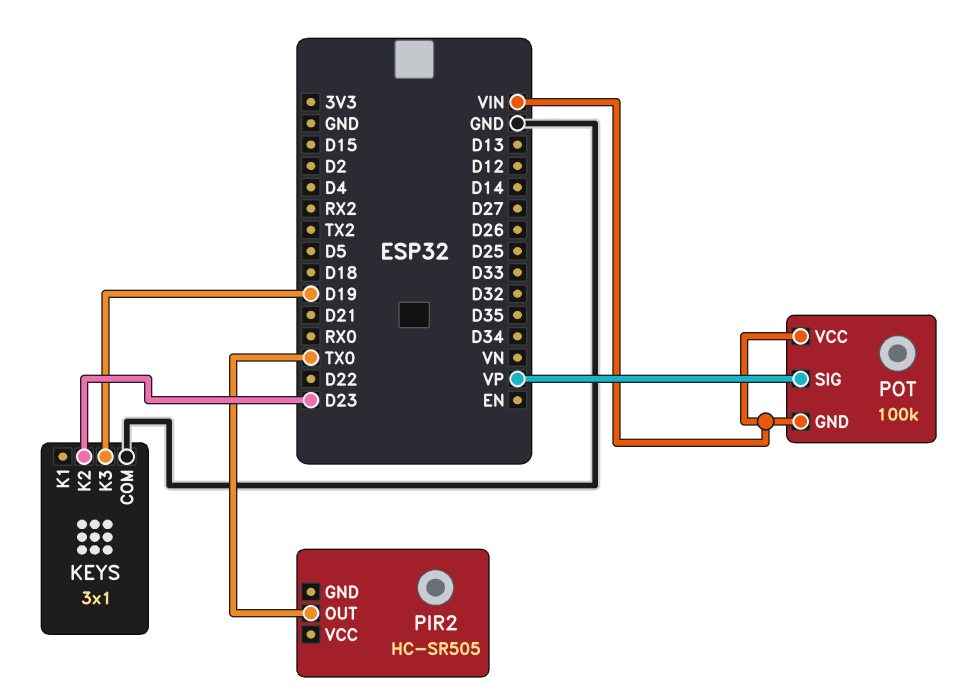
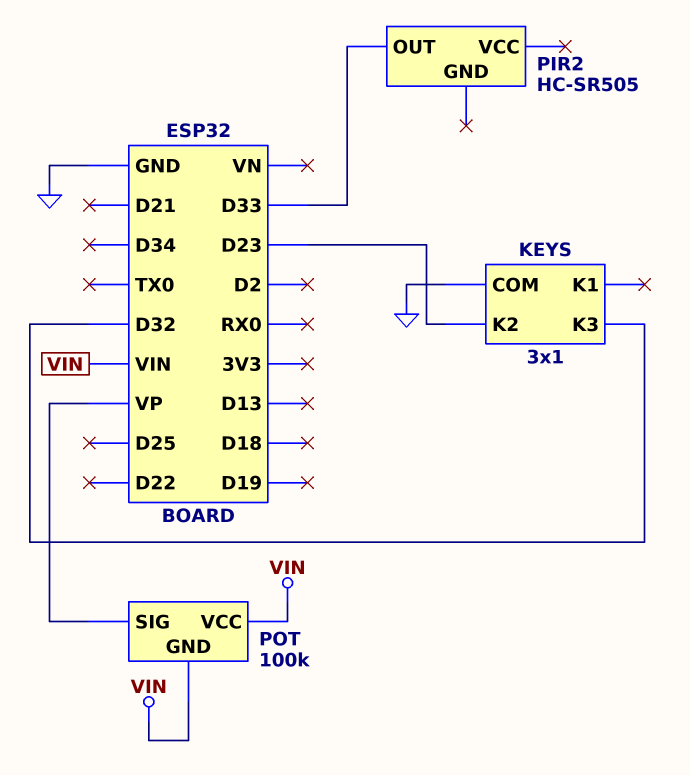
KEYS pin K3: D19 -> D32
PIR2 pin OUT: TX0 -> D33

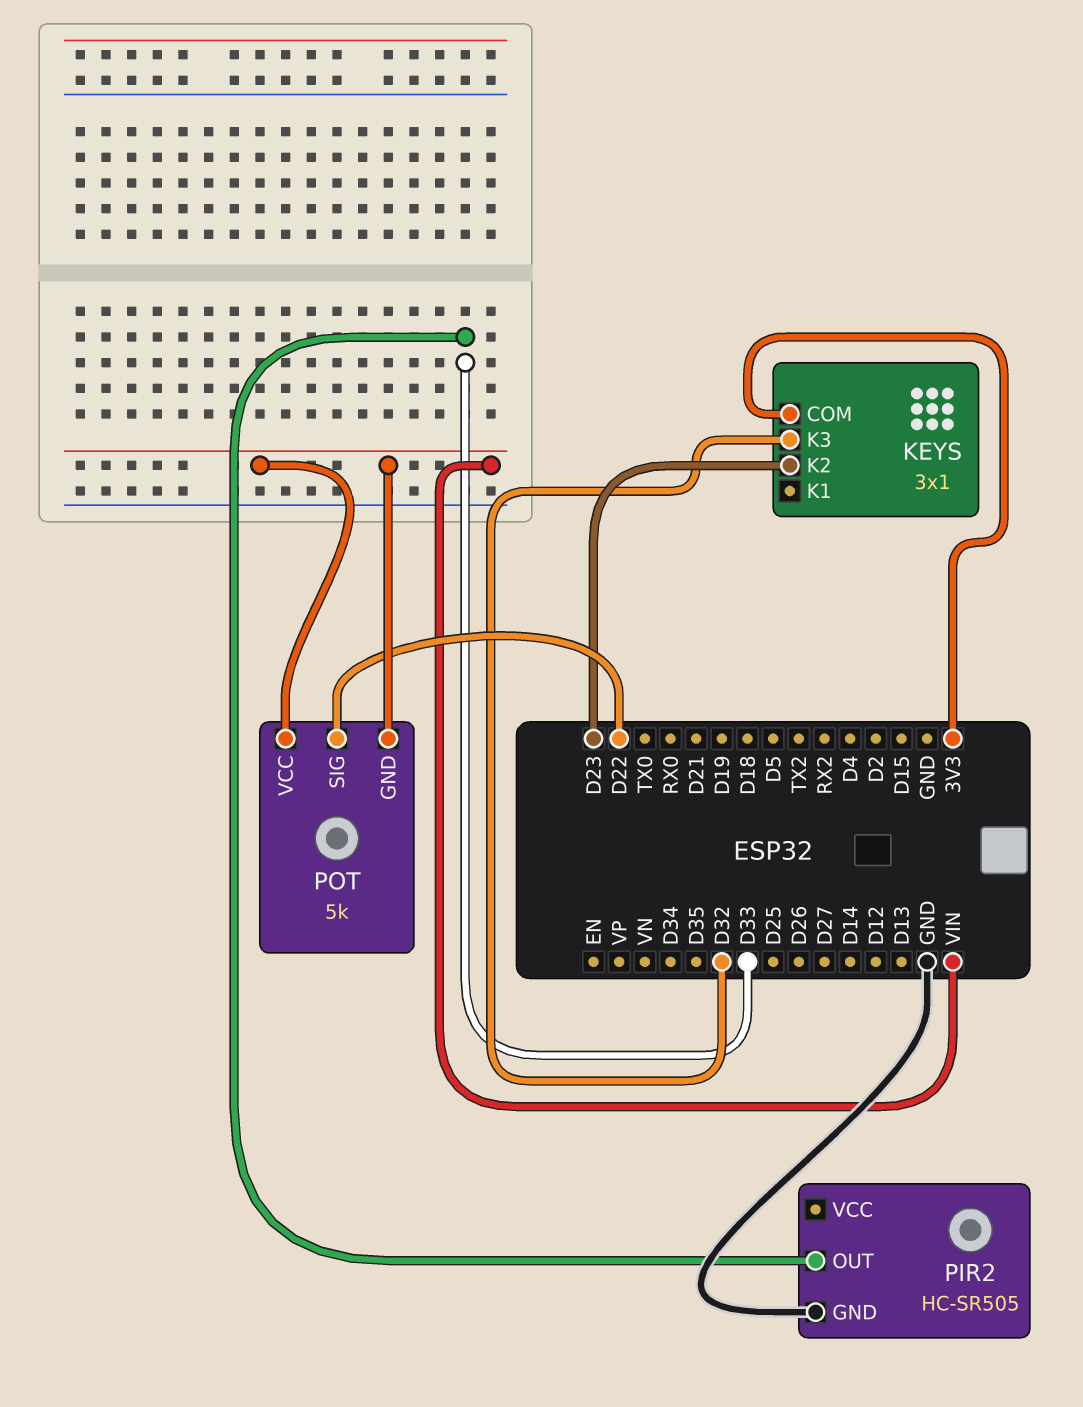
KEYS pin COM: GND -> 3V3
PIR2 pin GND: none -> GND
POT: 100k -> 5k
POT pin SIG: VP -> D22

